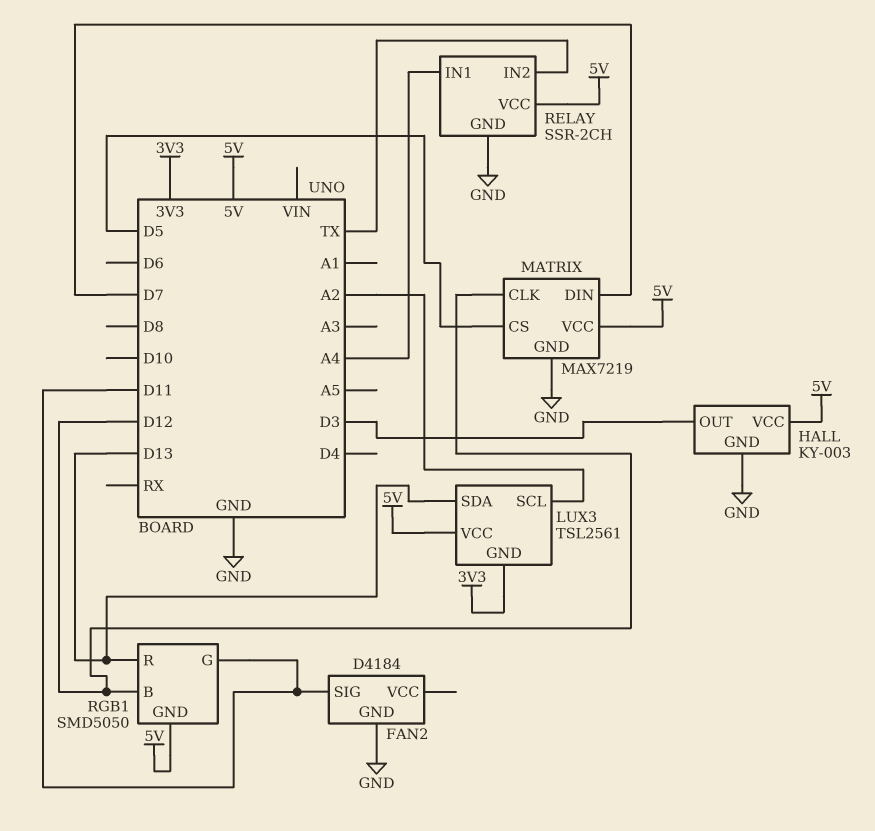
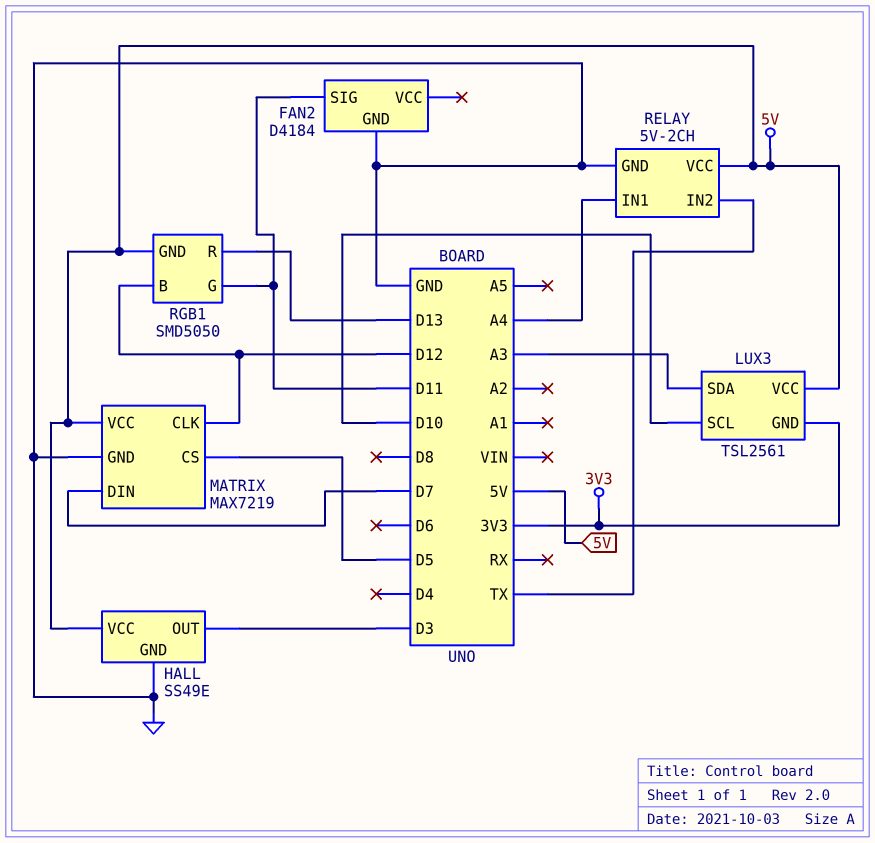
HALL: KY-003 -> SS49E
LUX3 pin SCL: A2 -> D10
LUX3 pin SDA: D13 -> A3
RELAY: SSR-2CH -> 5V-2CH

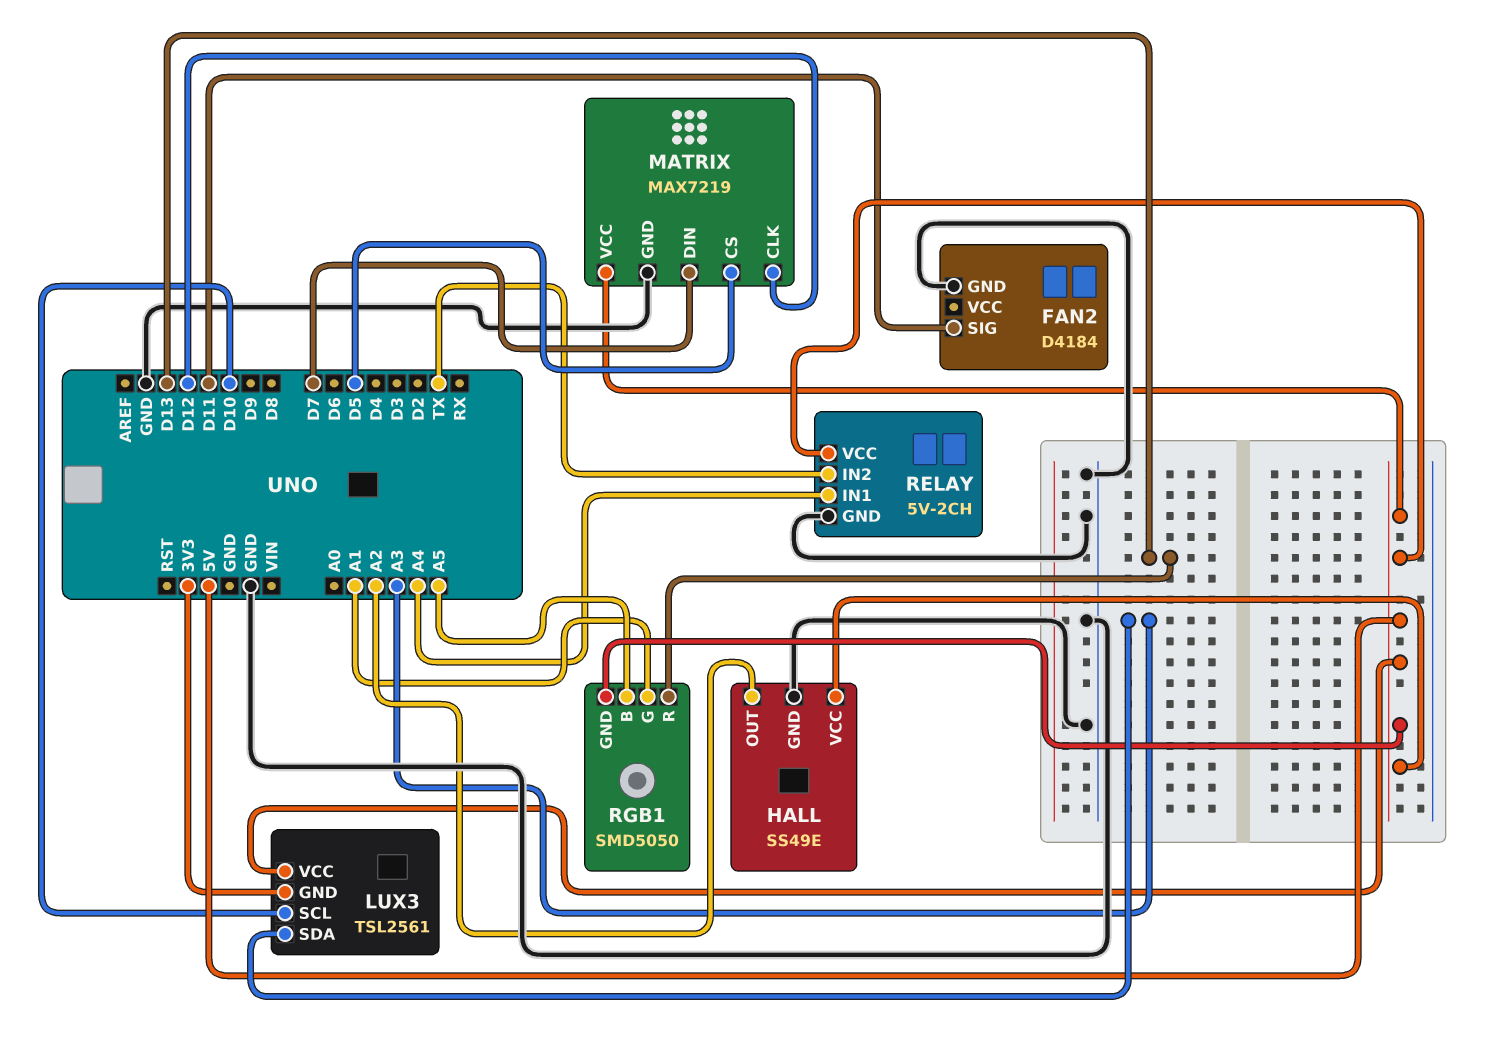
HALL pin OUT: D3 -> A2
RGB1 pin B: D12 -> A5
RGB1 pin G: D11 -> A1

